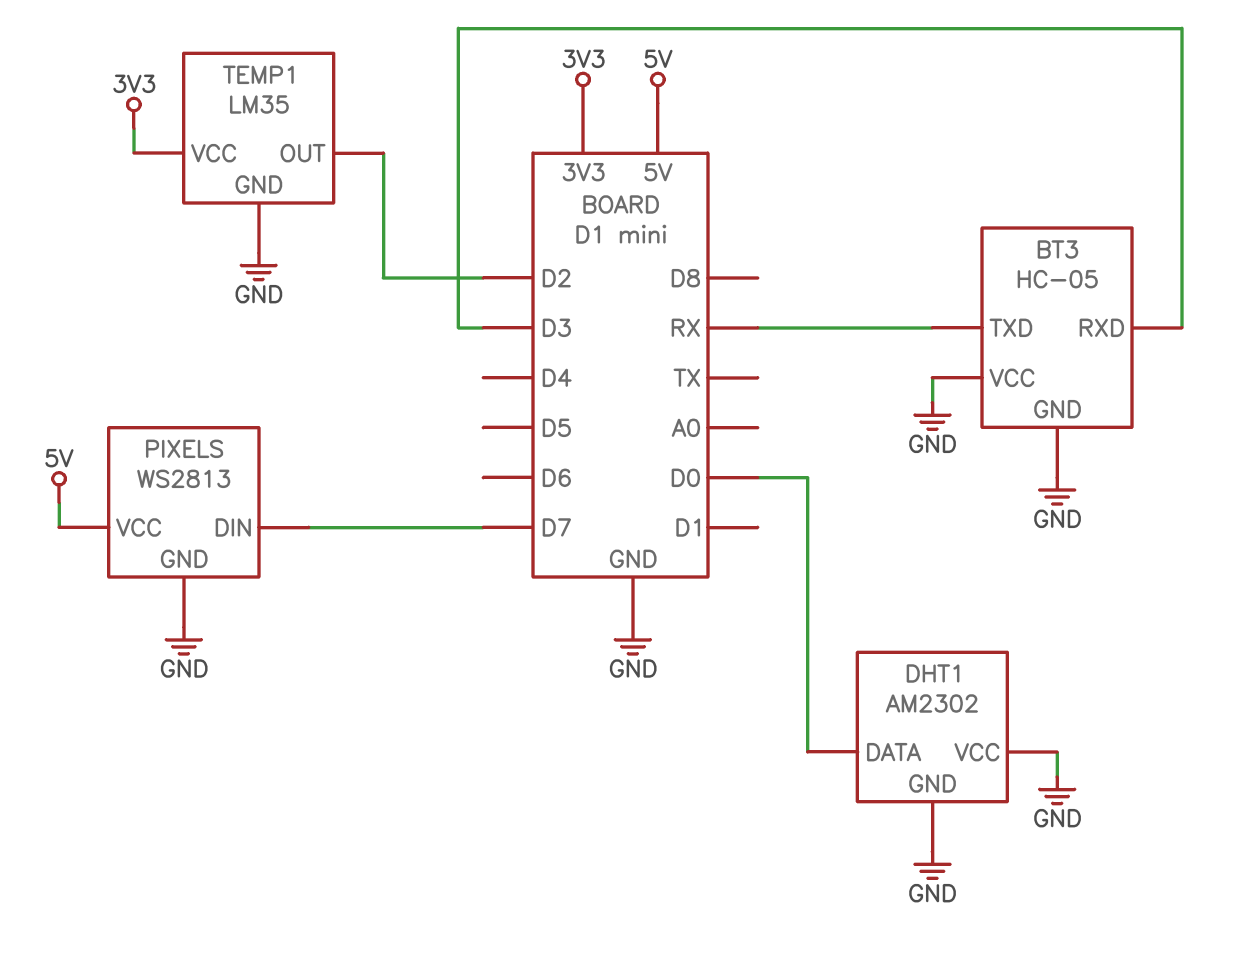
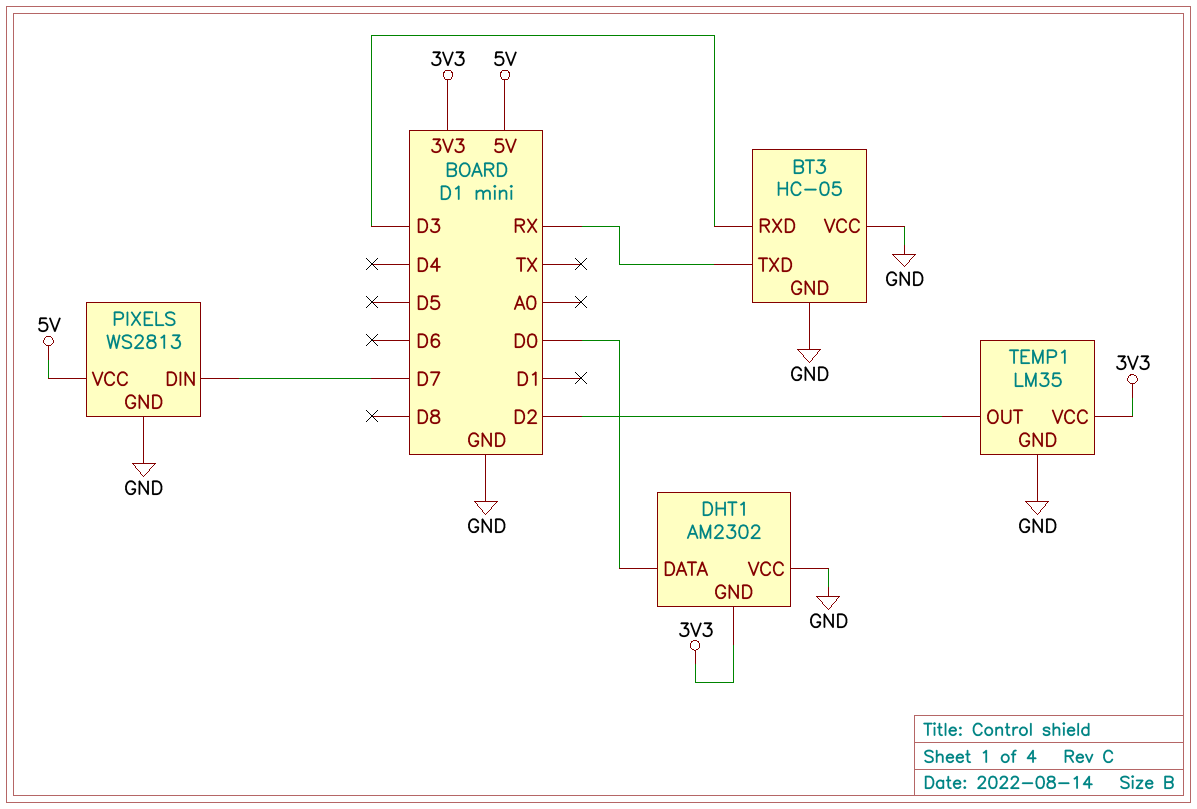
DHT1 pin GND: GND -> 3V3

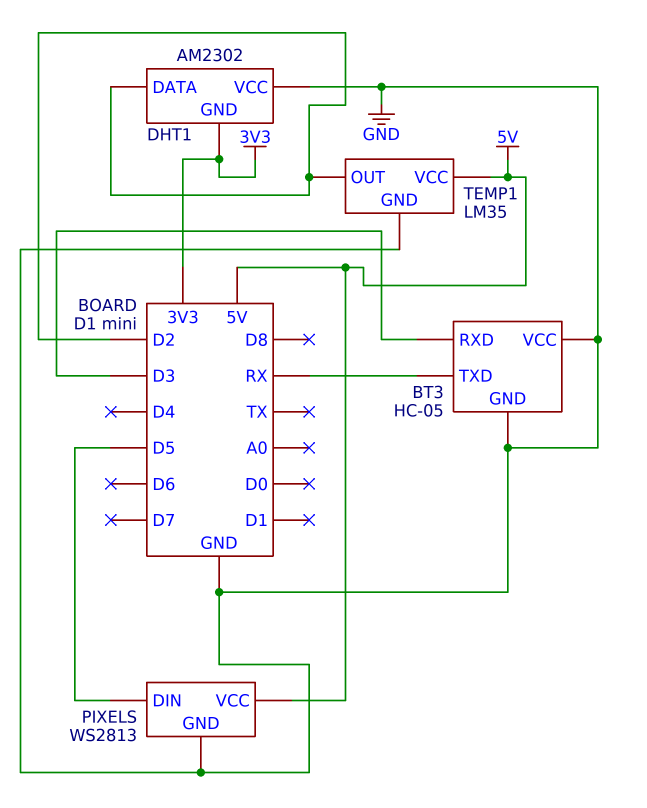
DHT1 pin DATA: D0 -> D2
PIXELS pin DIN: D7 -> D5
TEMP1 pin VCC: 3V3 -> 5V

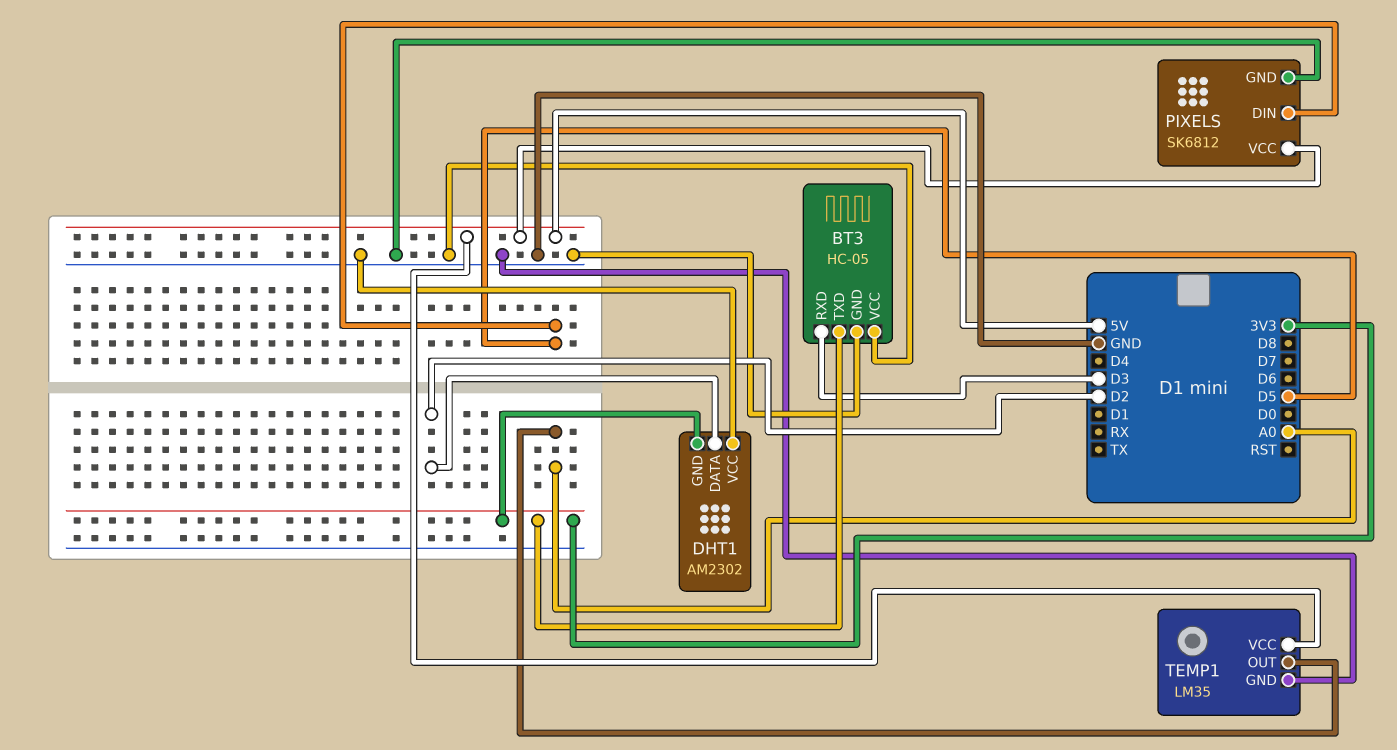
BT3 pin TXD: RX -> 3V3
PIXELS: WS2813 -> SK6812
TEMP1 pin OUT: D2 -> A0

